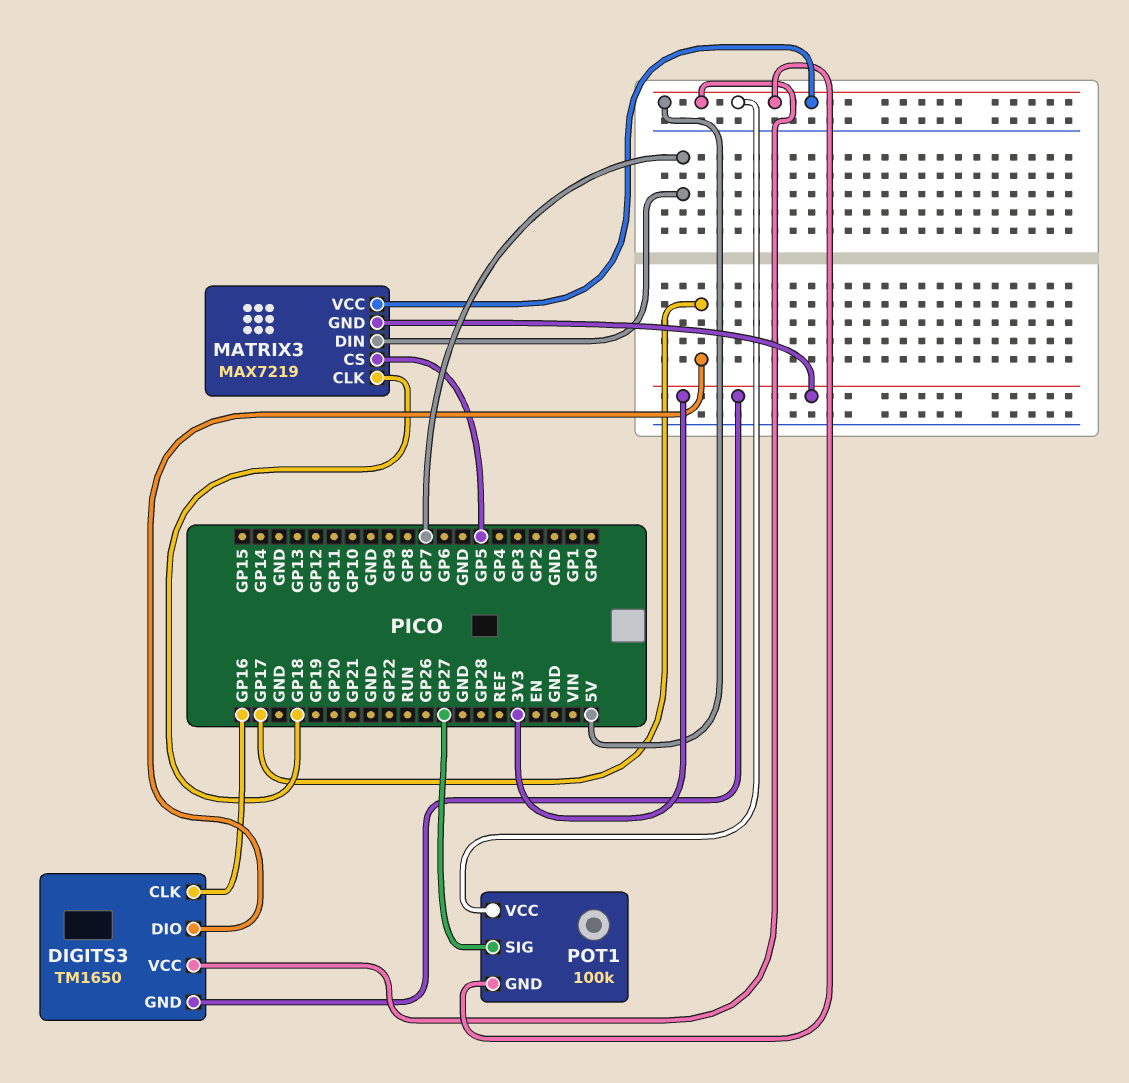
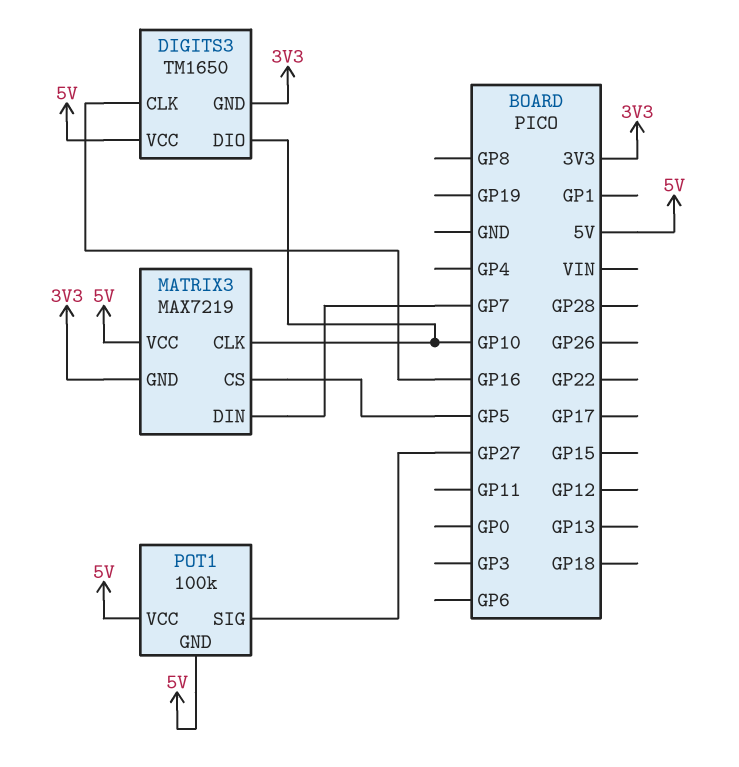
DIGITS3 pin DIO: GP17 -> GP10
MATRIX3 pin CLK: GP18 -> GP10

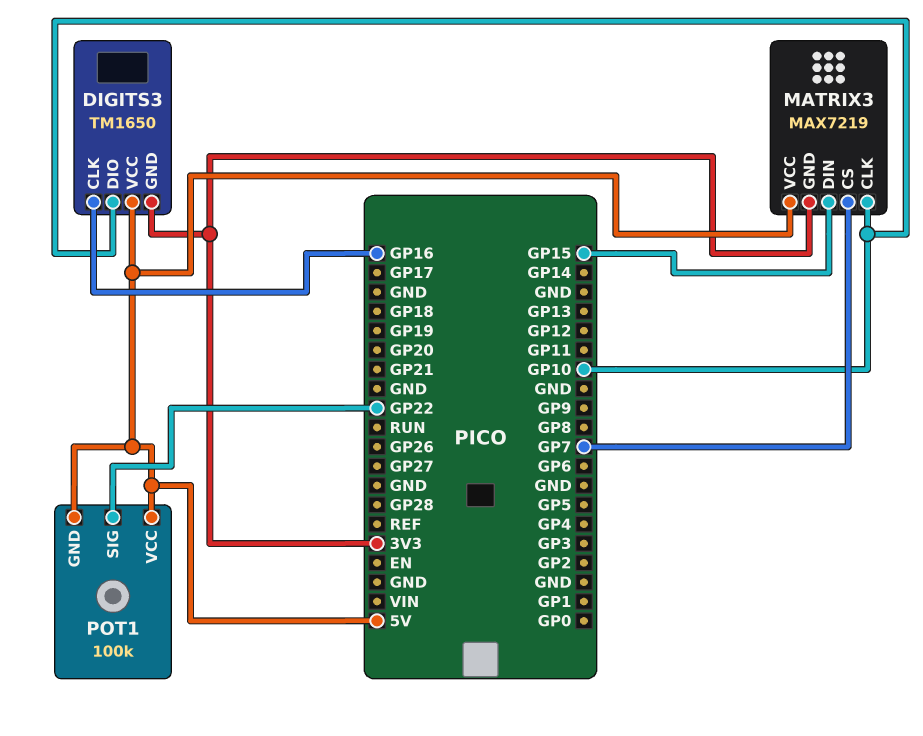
MATRIX3 pin CS: GP5 -> GP7
MATRIX3 pin DIN: GP7 -> GP15
POT1 pin SIG: GP27 -> GP22

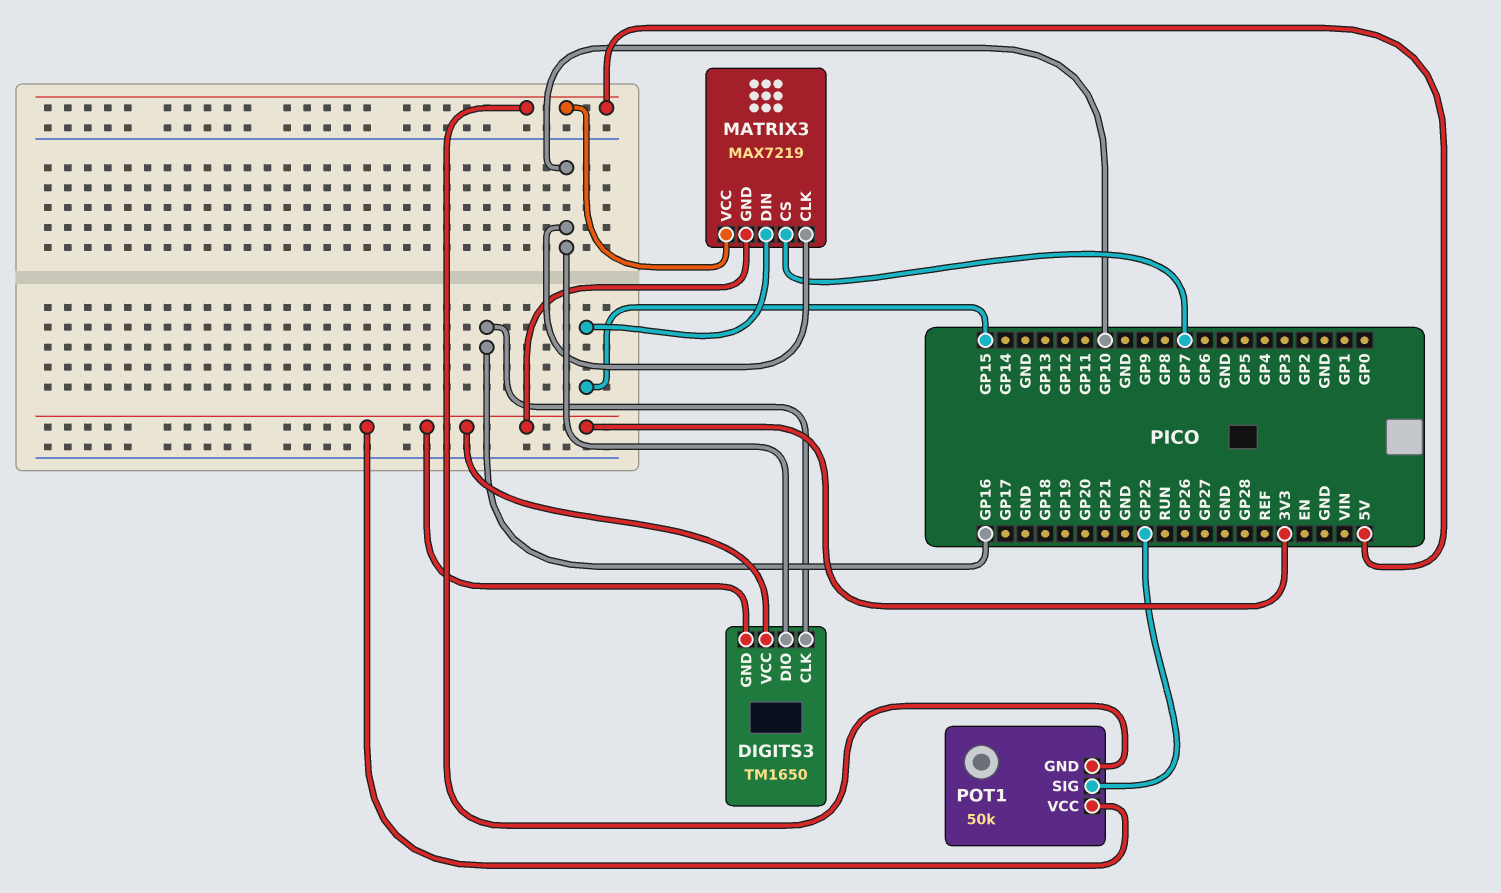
DIGITS3 pin VCC: 5V -> 3V3
POT1: 100k -> 50k
POT1 pin VCC: 5V -> 3V3

